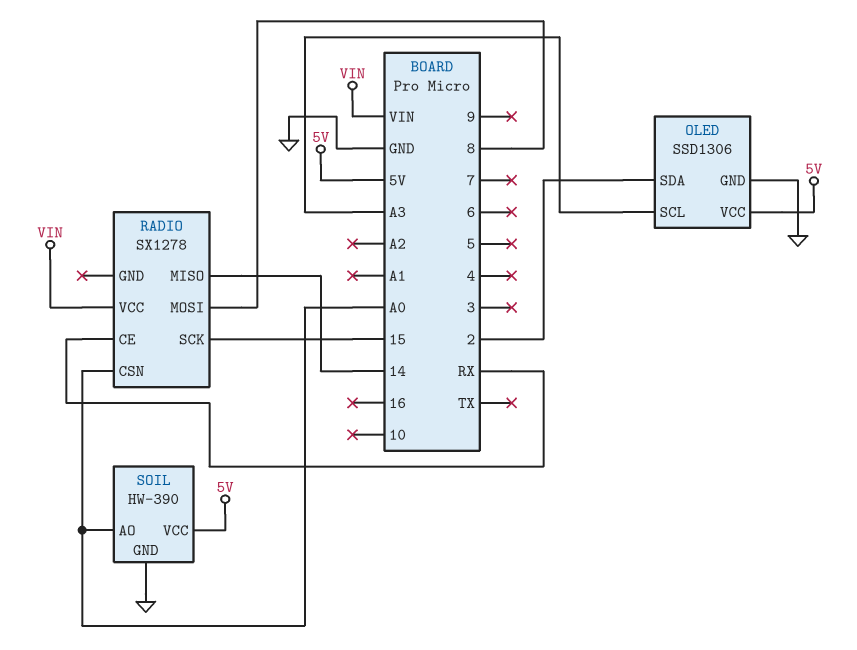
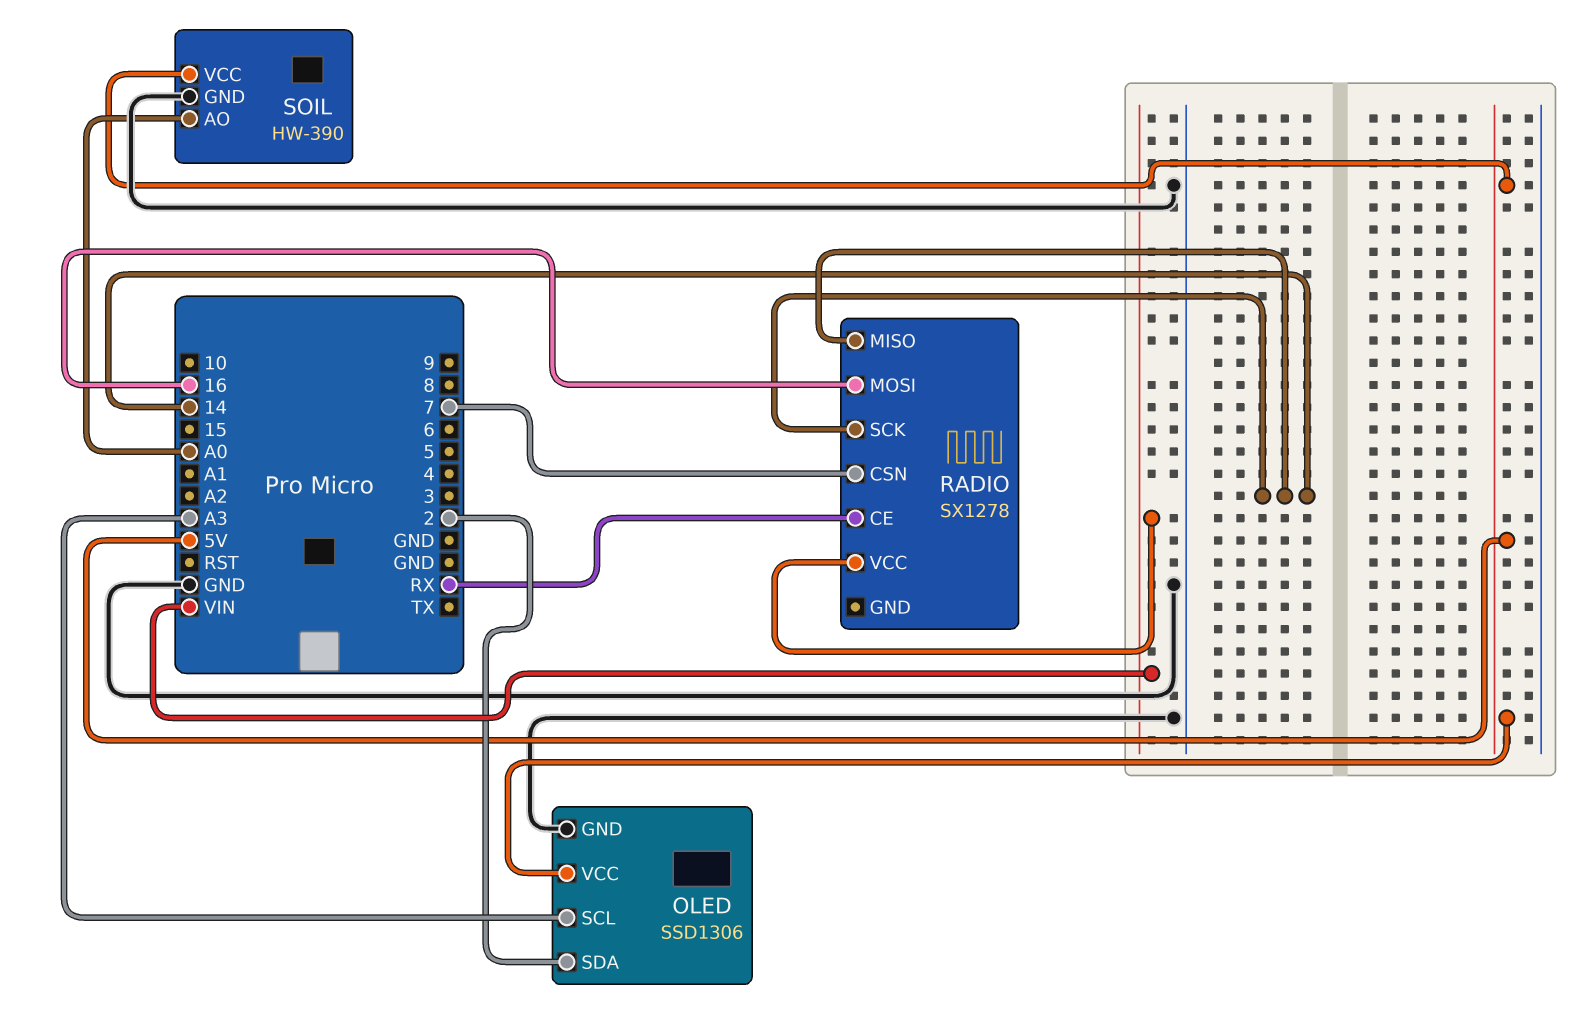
RADIO pin CSN: A0 -> 7
RADIO pin MOSI: 8 -> 16
RADIO pin SCK: 15 -> 14

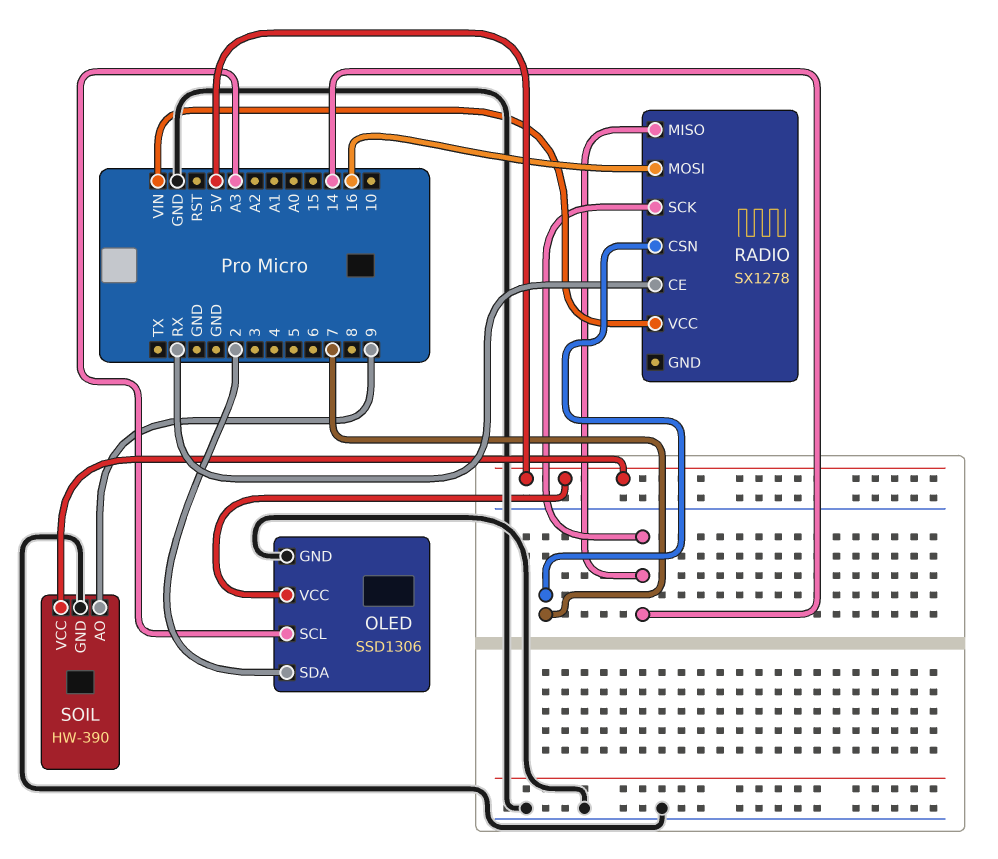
SOIL pin AO: A0 -> 9

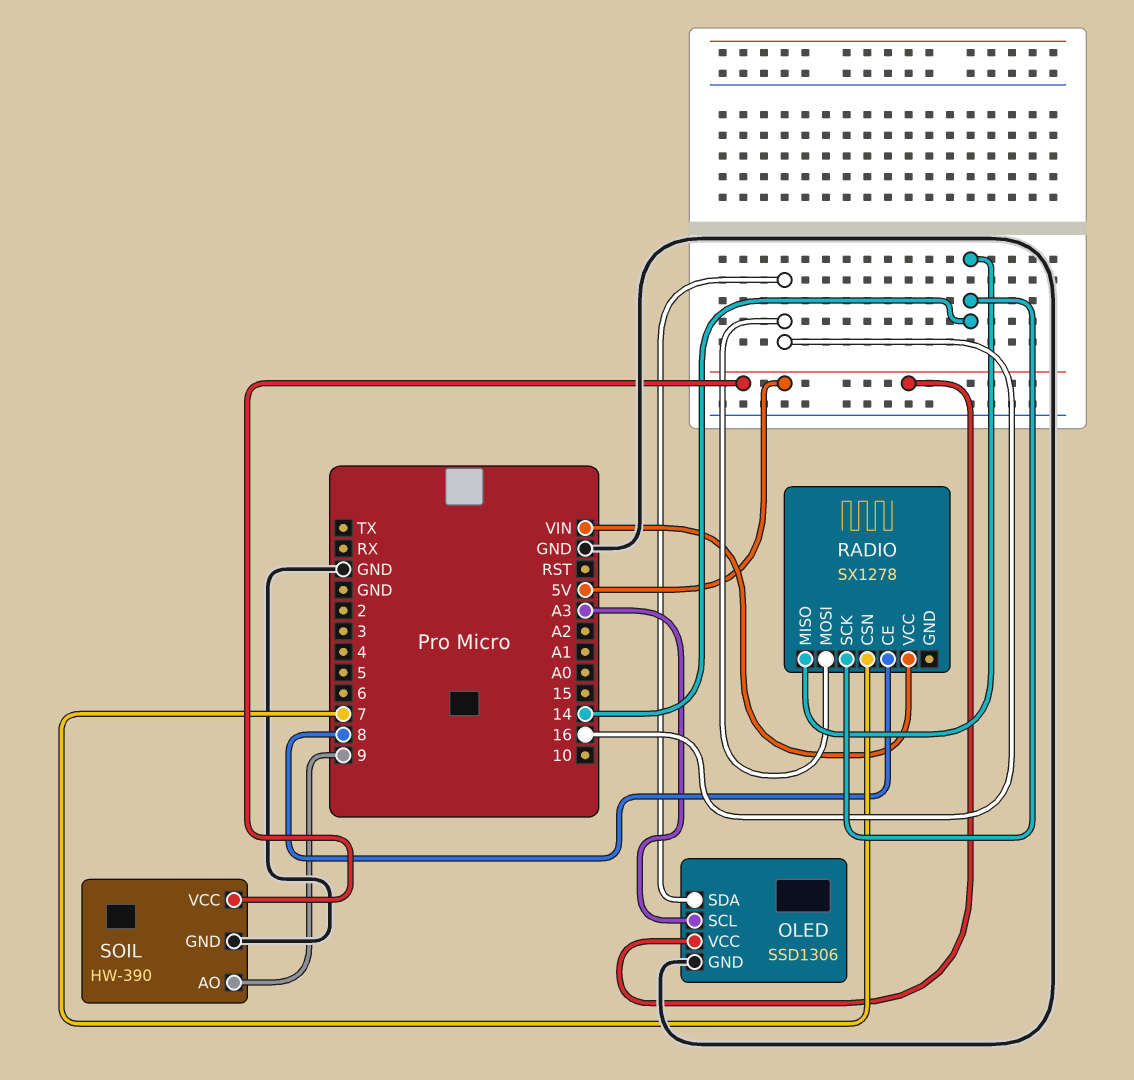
OLED pin SDA: 2 -> 16
RADIO pin CE: RX -> 8

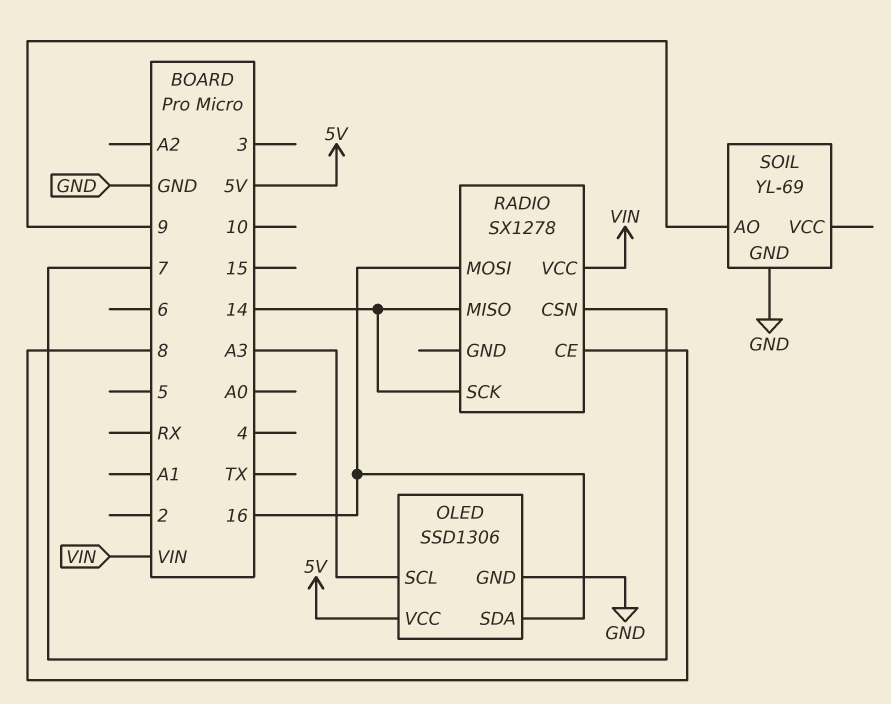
SOIL: HW-390 -> YL-69
SOIL pin VCC: 5V -> none

